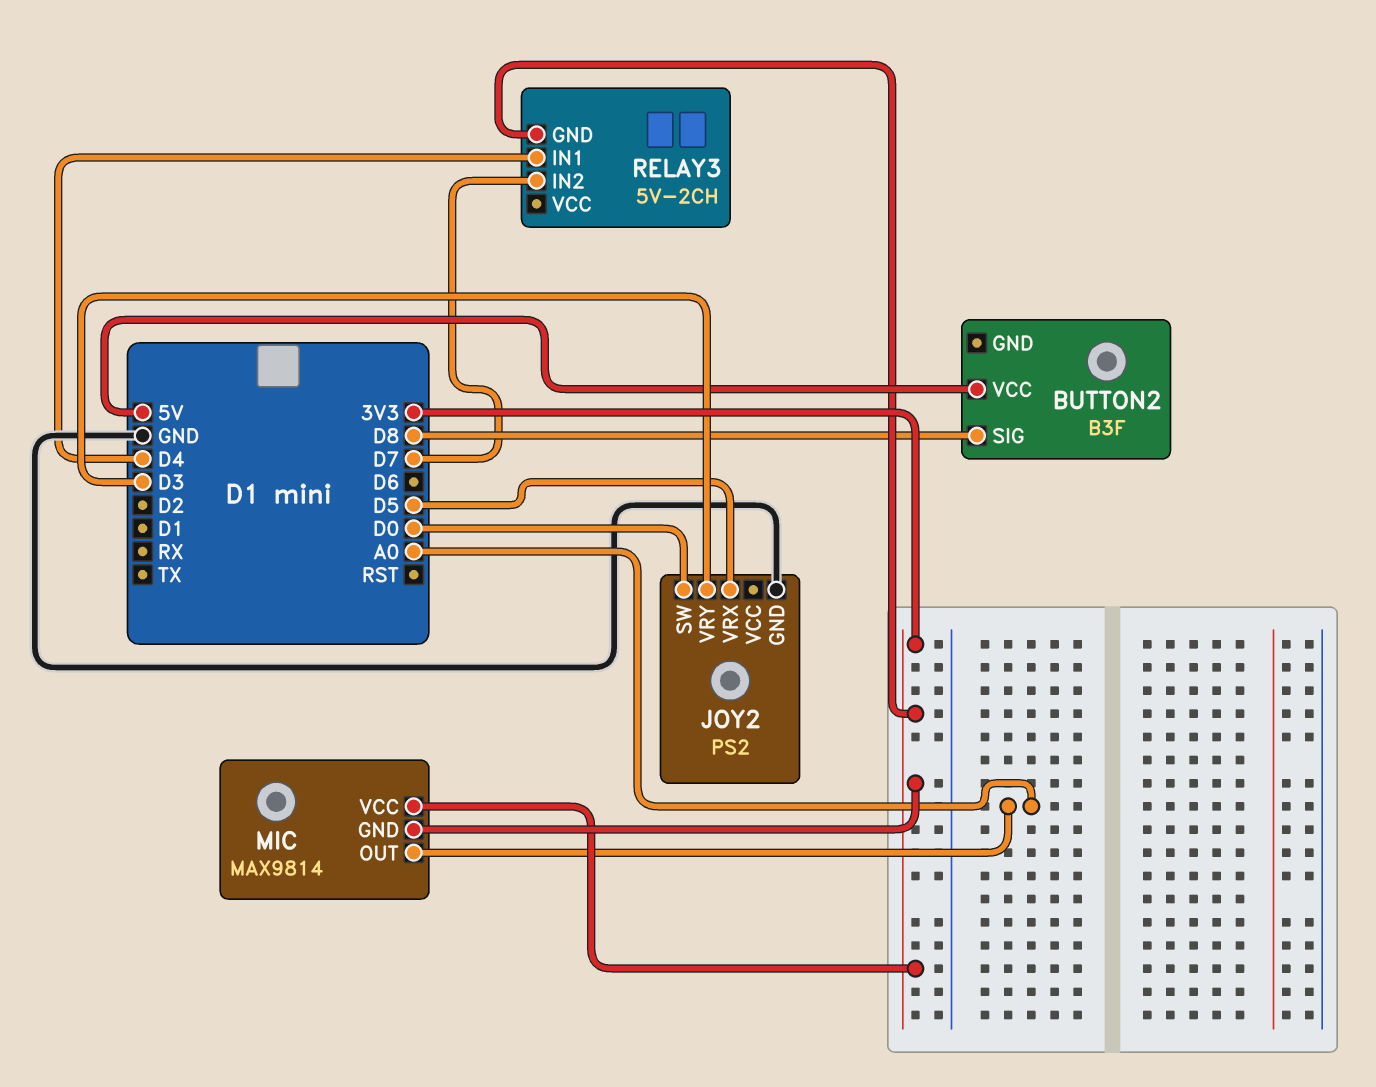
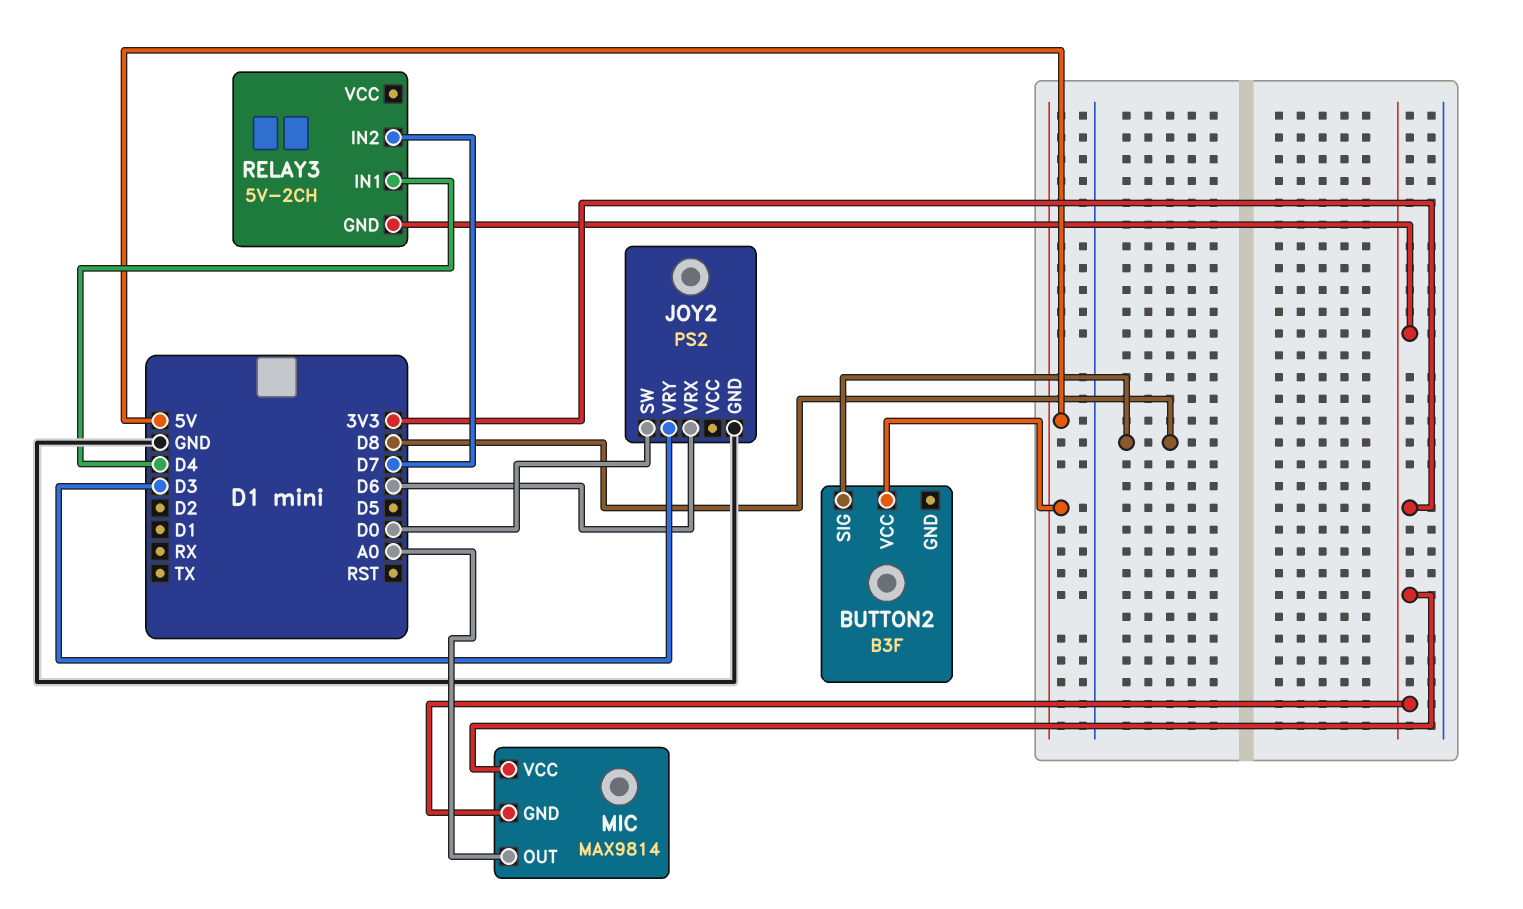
JOY2 pin VRX: D5 -> D6

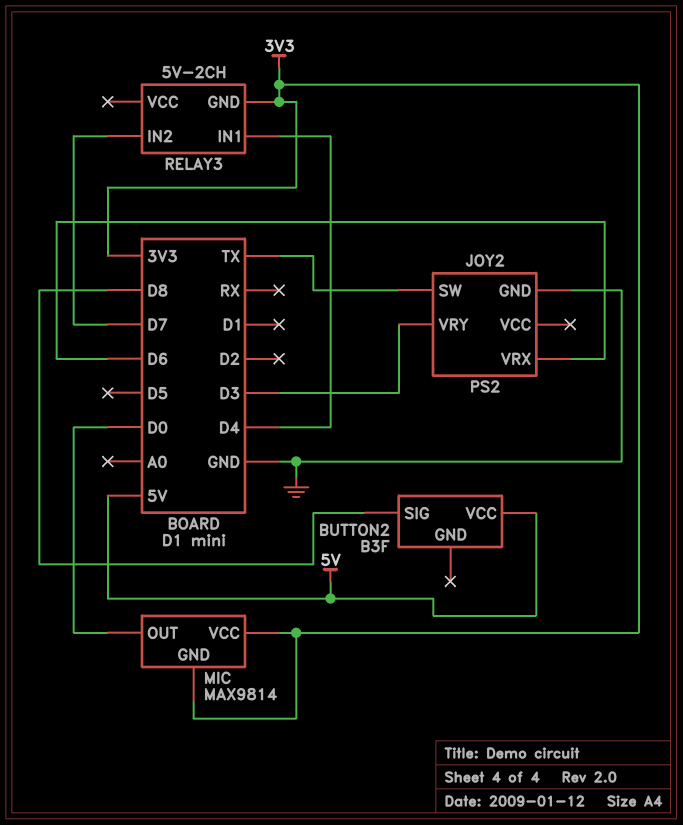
JOY2 pin SW: D0 -> TX
MIC pin OUT: A0 -> D0

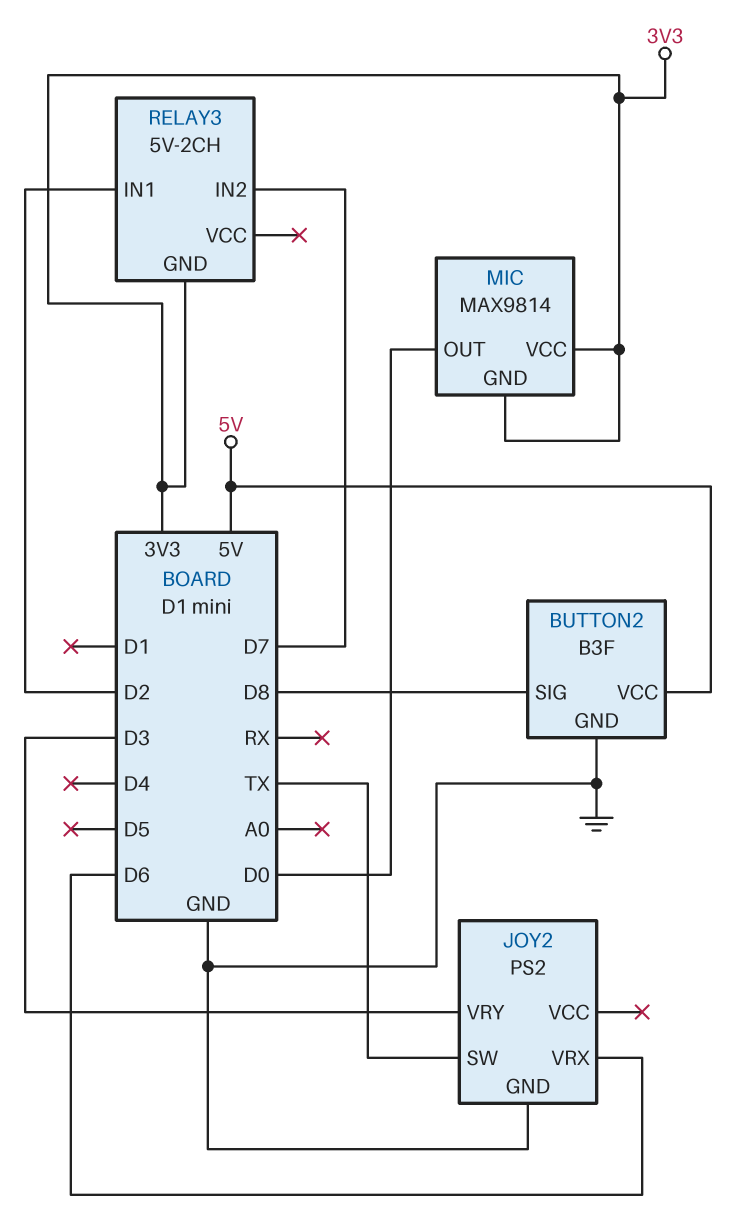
BUTTON2 pin GND: none -> GND
RELAY3 pin IN1: D4 -> D2

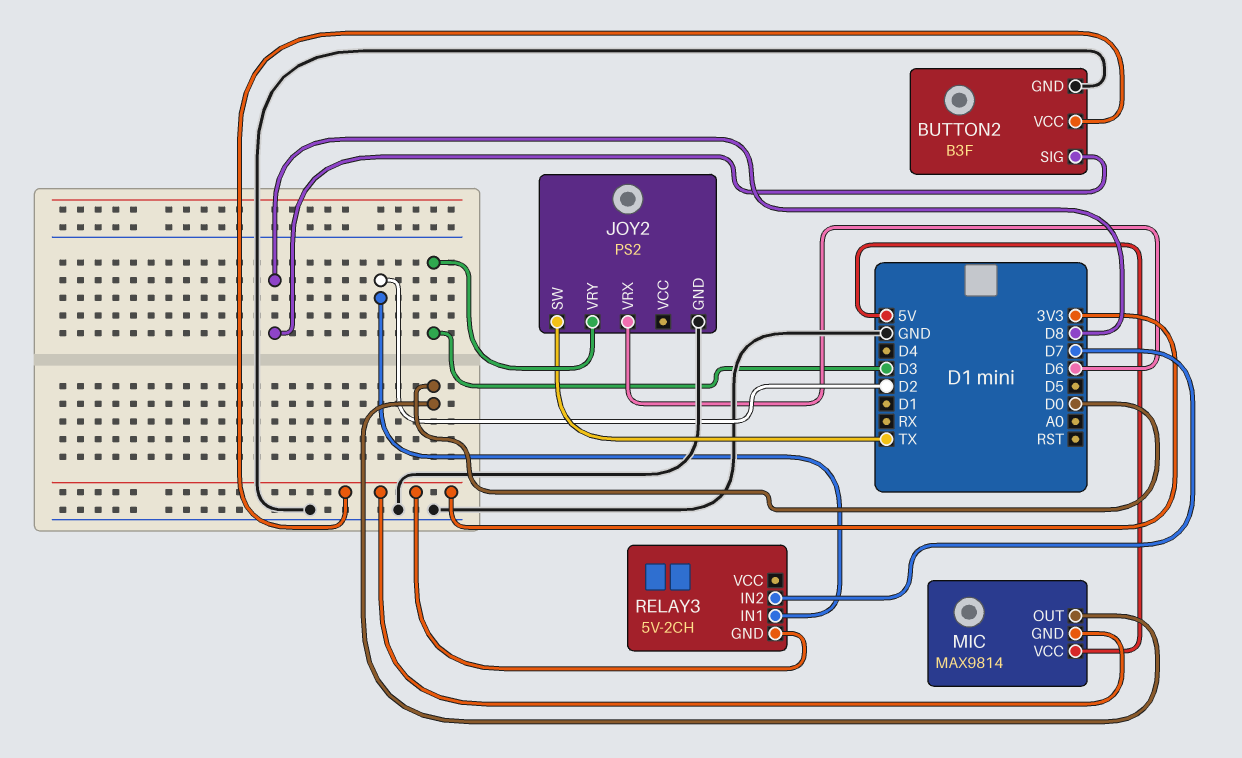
BUTTON2 pin VCC: 5V -> 3V3
MIC pin VCC: 3V3 -> 5V

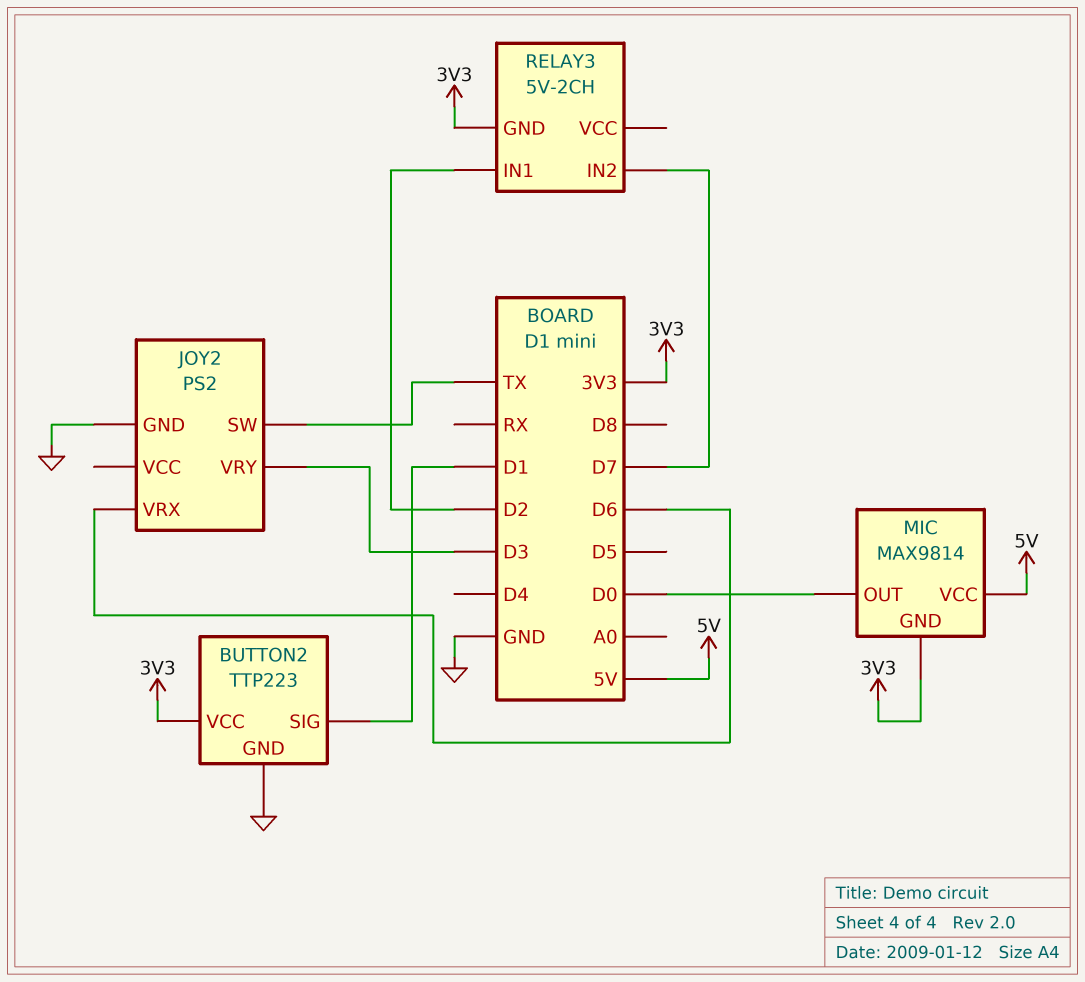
BUTTON2: B3F -> TTP223
BUTTON2 pin SIG: D8 -> D1

